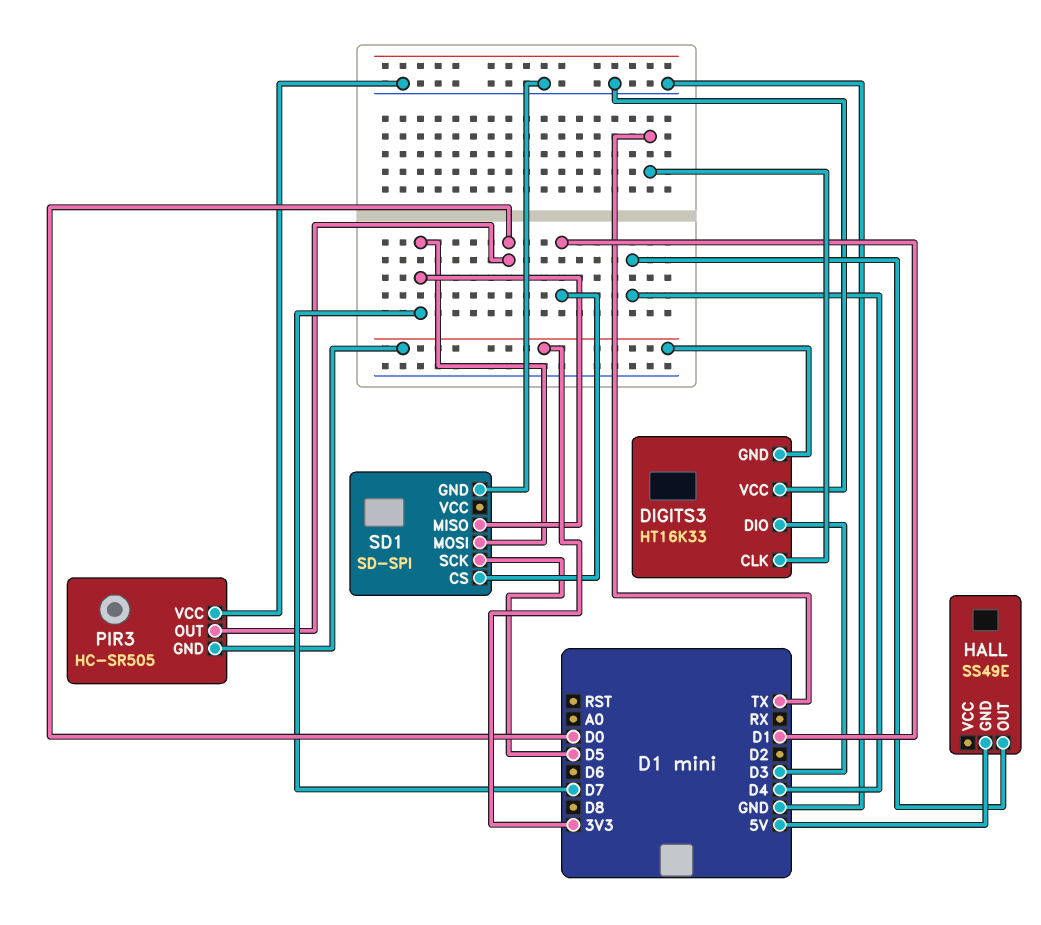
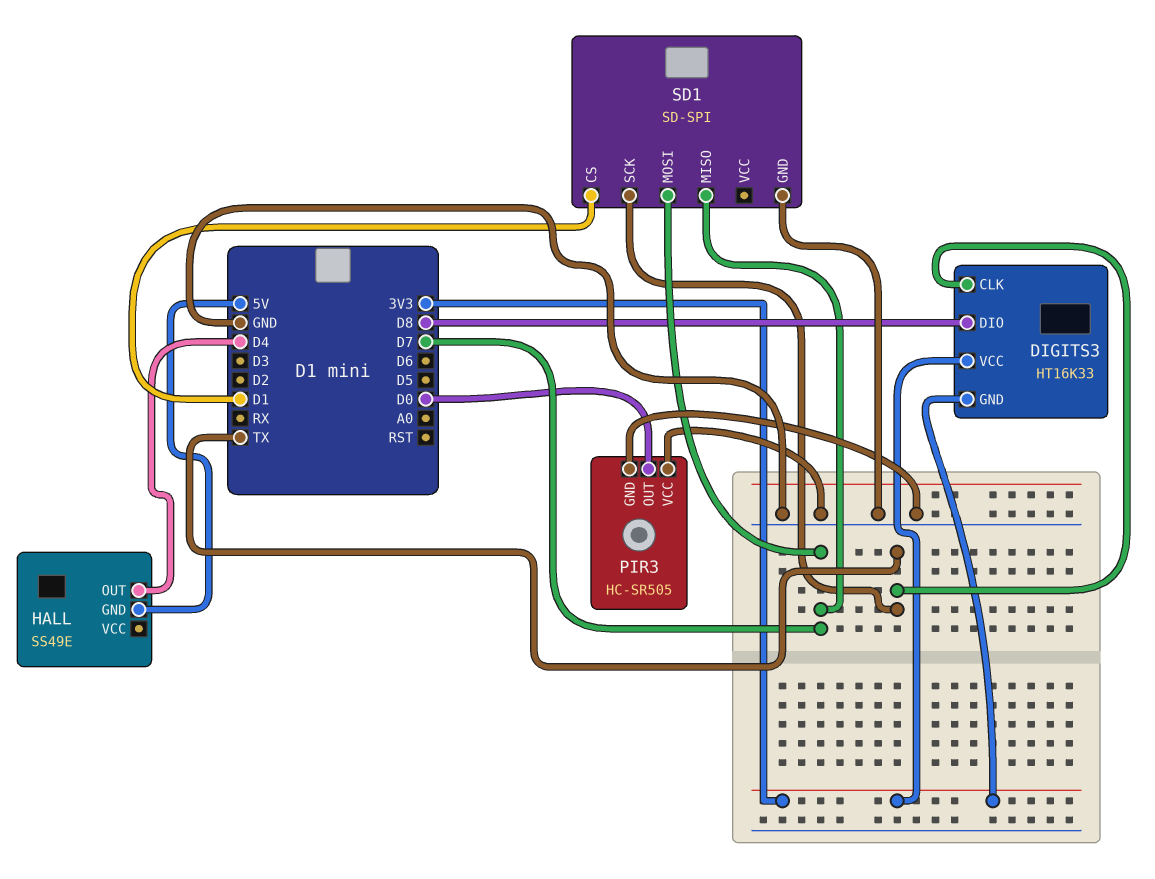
DIGITS3 pin DIO: D3 -> D8
DIGITS3 pin VCC: GND -> 3V3
PIR3 pin GND: 3V3 -> GND
SD1 pin SCK: D5 -> TX

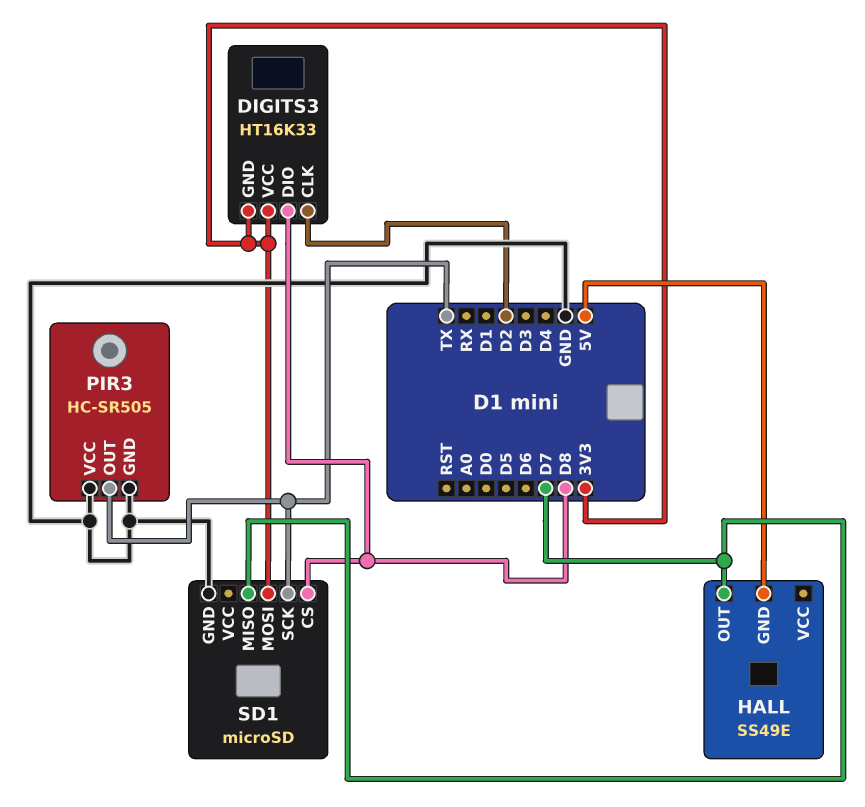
DIGITS3 pin CLK: TX -> D2
HALL pin OUT: D4 -> D7
PIR3 pin OUT: D0 -> TX
SD1: SD-SPI -> microSD
SD1 pin CS: D1 -> D8
SD1 pin MOSI: D7 -> 3V3

